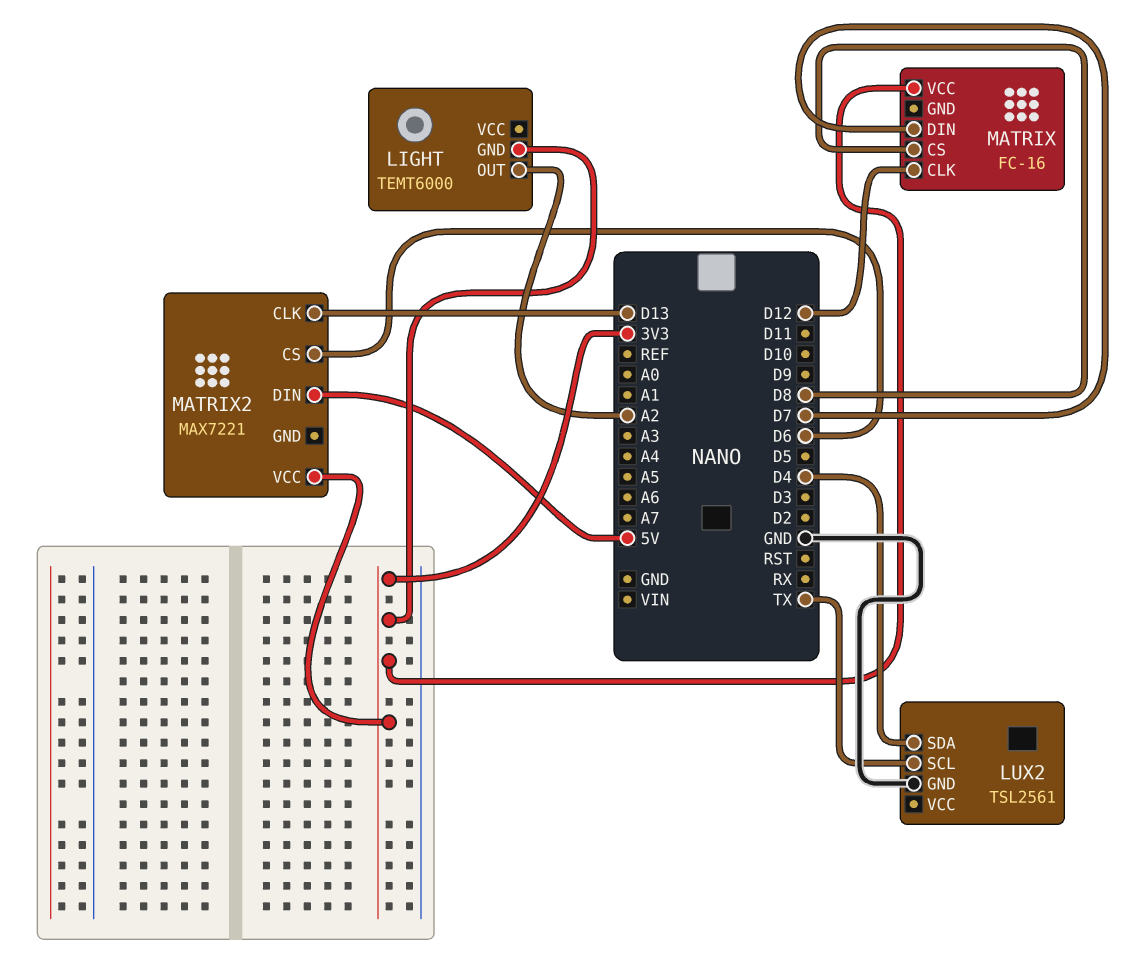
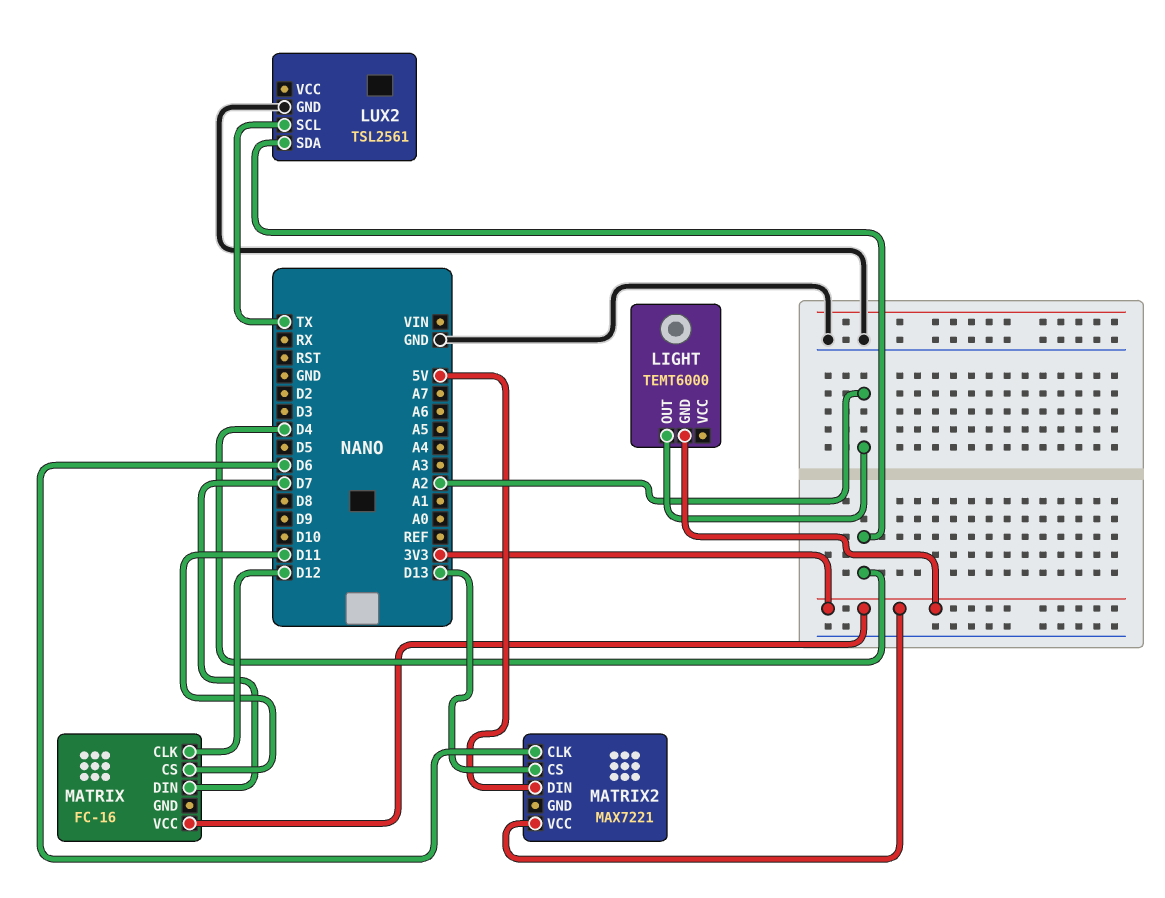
MATRIX pin CS: D8 -> D11
MATRIX2 pin CLK: D13 -> D6
MATRIX2 pin CS: D6 -> D13

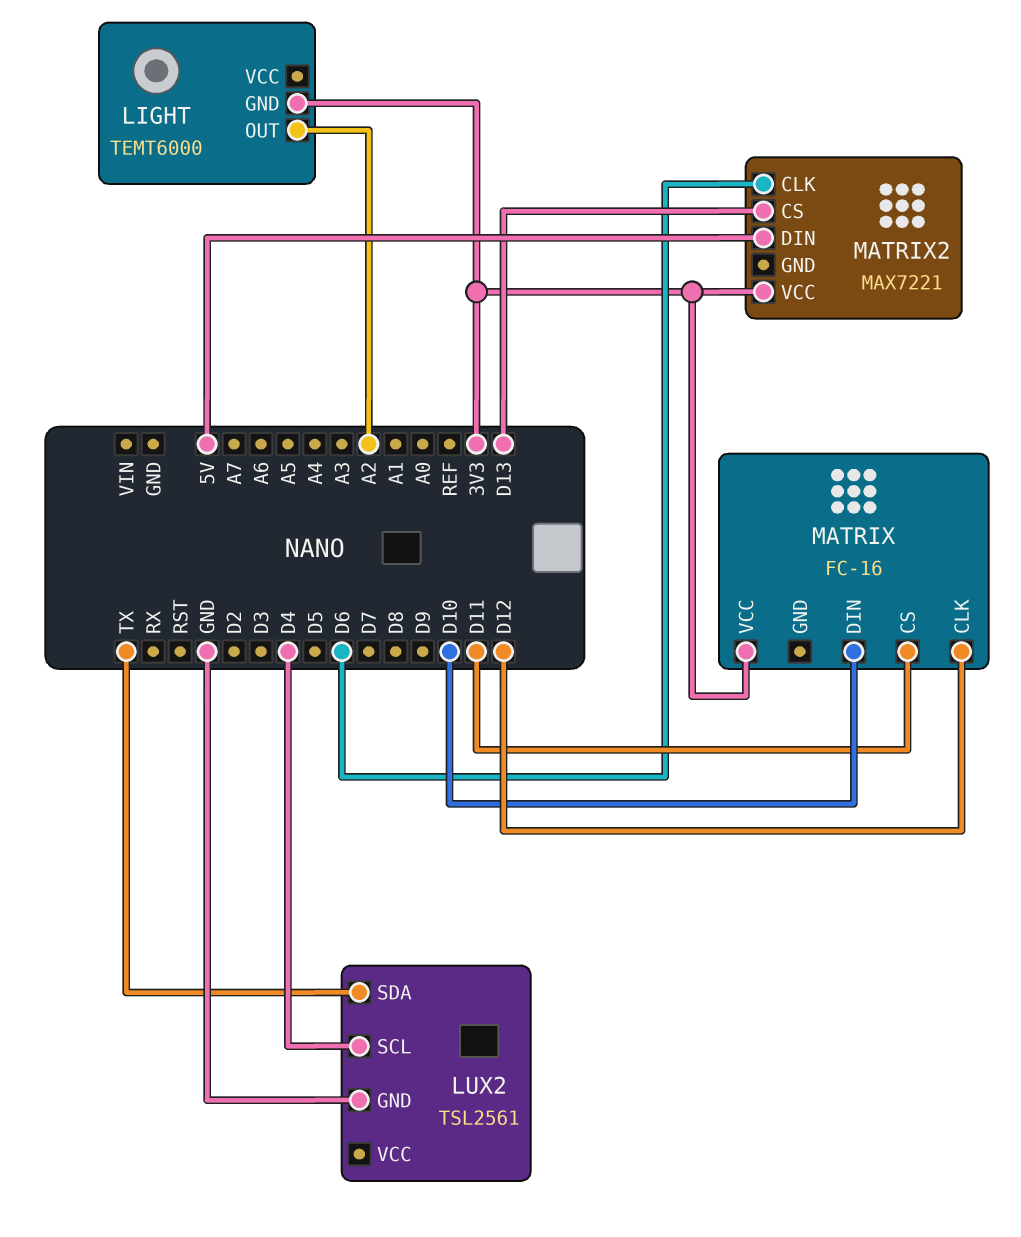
LUX2 pin SCL: TX -> D4
LUX2 pin SDA: D4 -> TX
MATRIX pin DIN: D7 -> D10

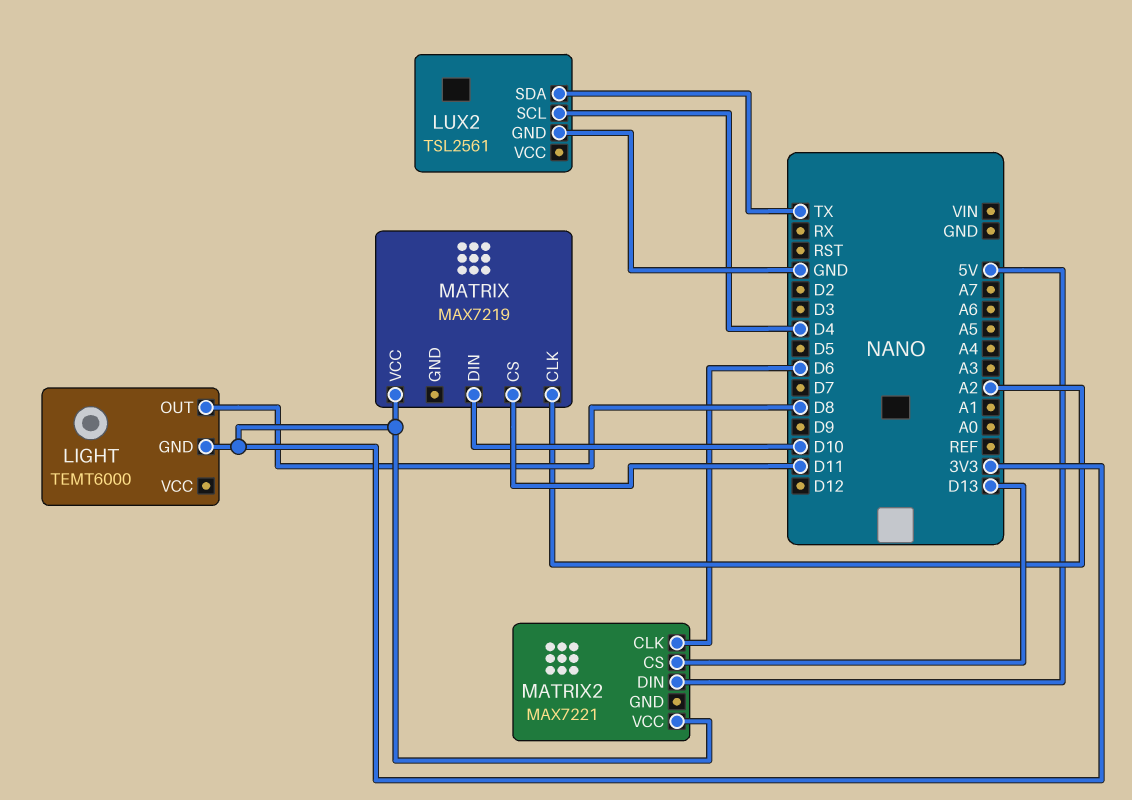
LIGHT pin OUT: A2 -> D8
MATRIX: FC-16 -> MAX7219
MATRIX pin CLK: D12 -> A2

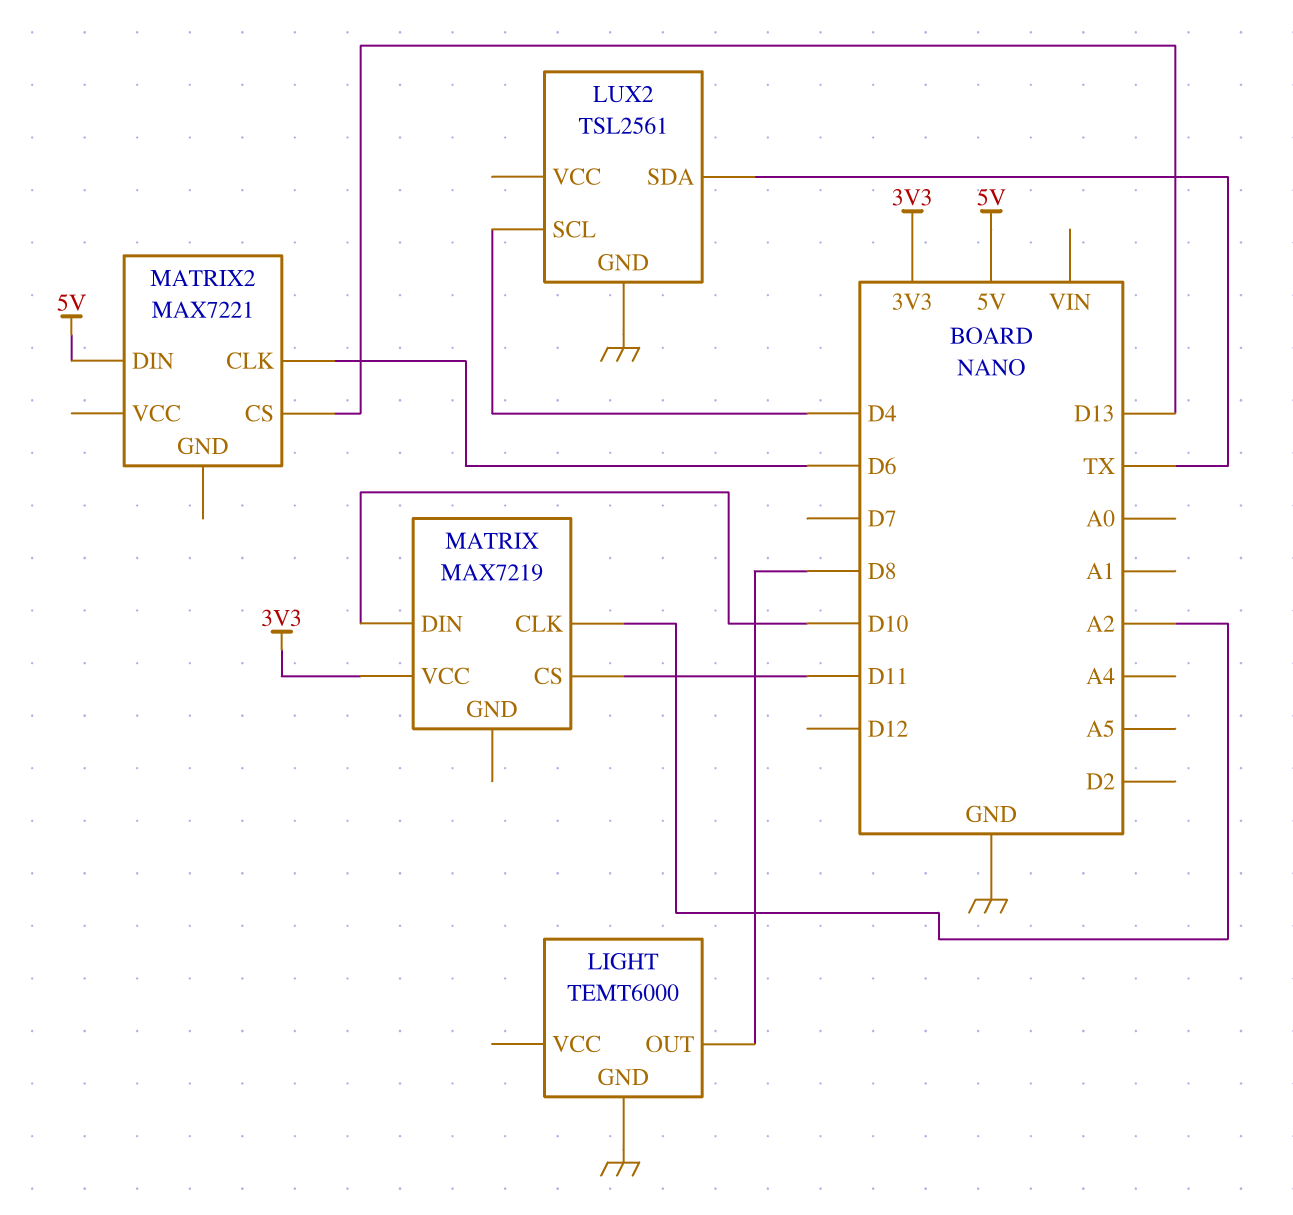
LIGHT pin GND: 3V3 -> GND
MATRIX2 pin VCC: 3V3 -> none

